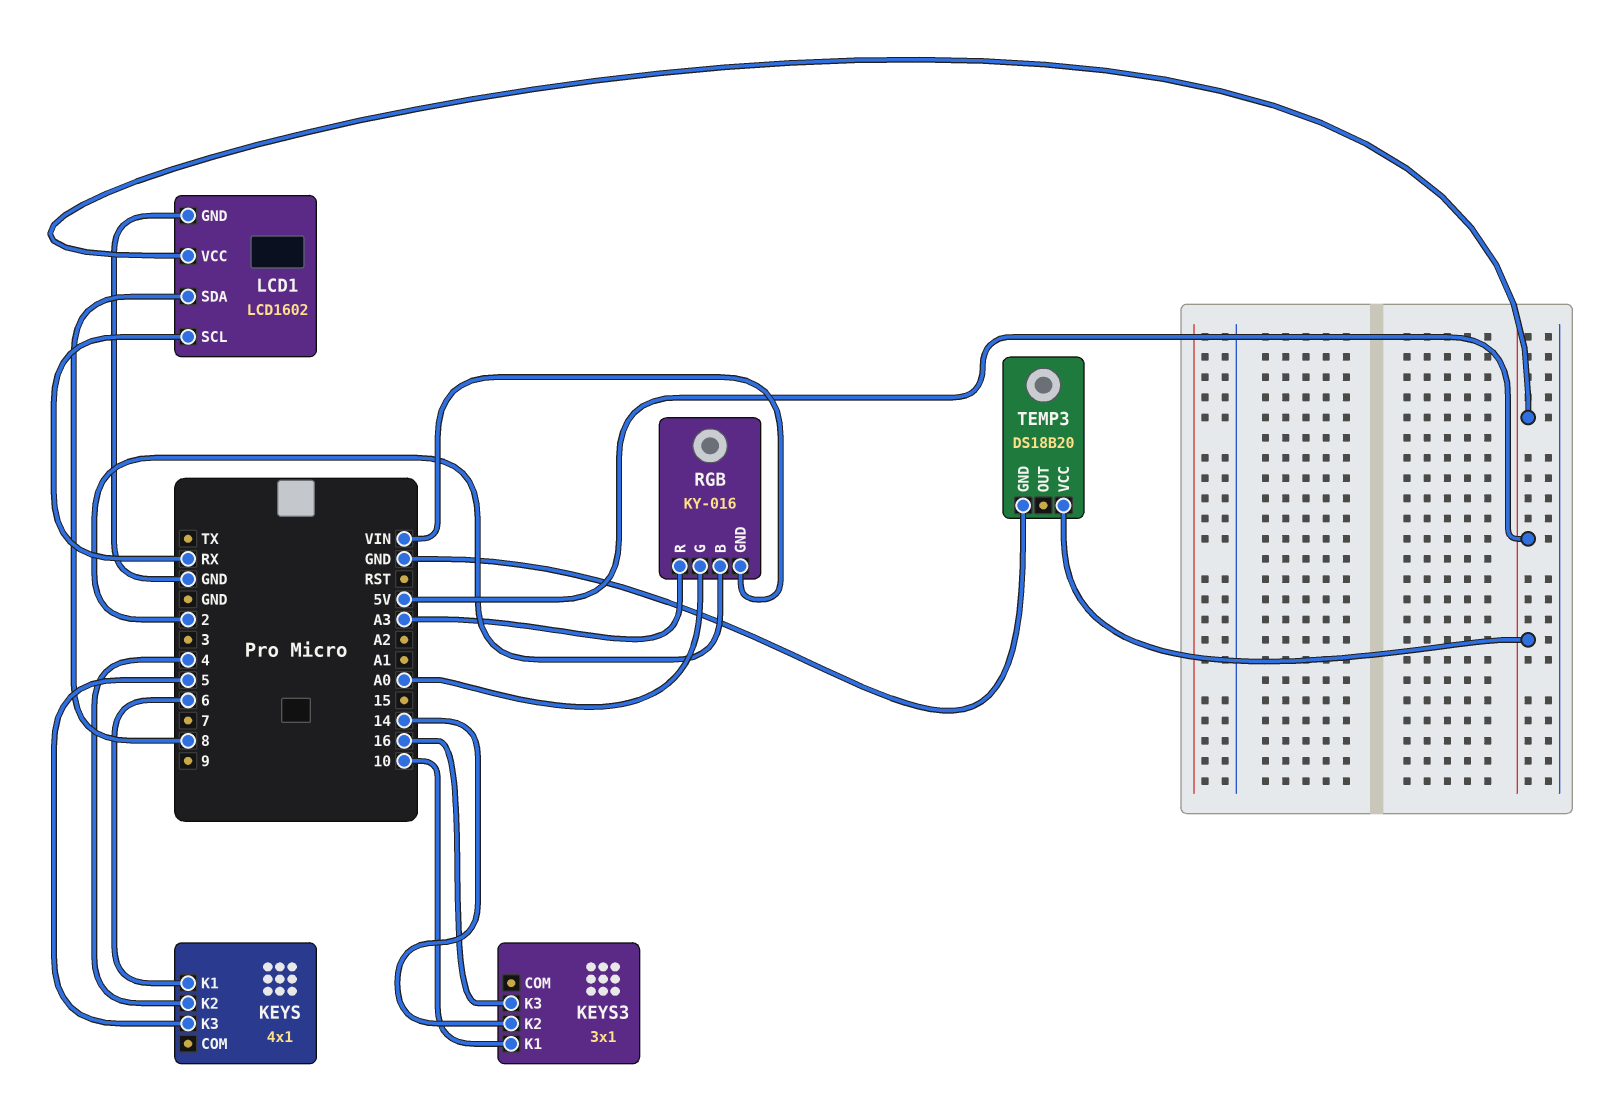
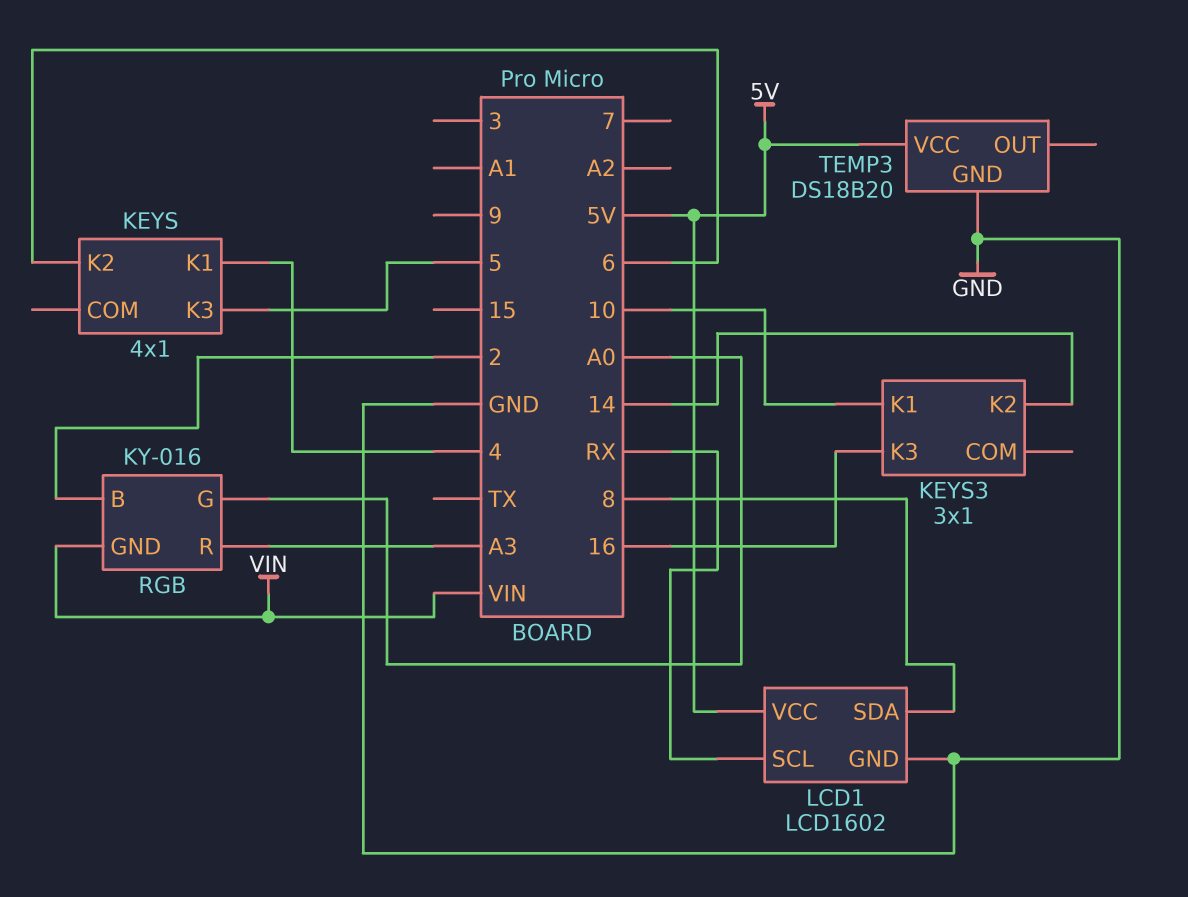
KEYS pin K1: 6 -> 4
KEYS pin K2: 4 -> 6

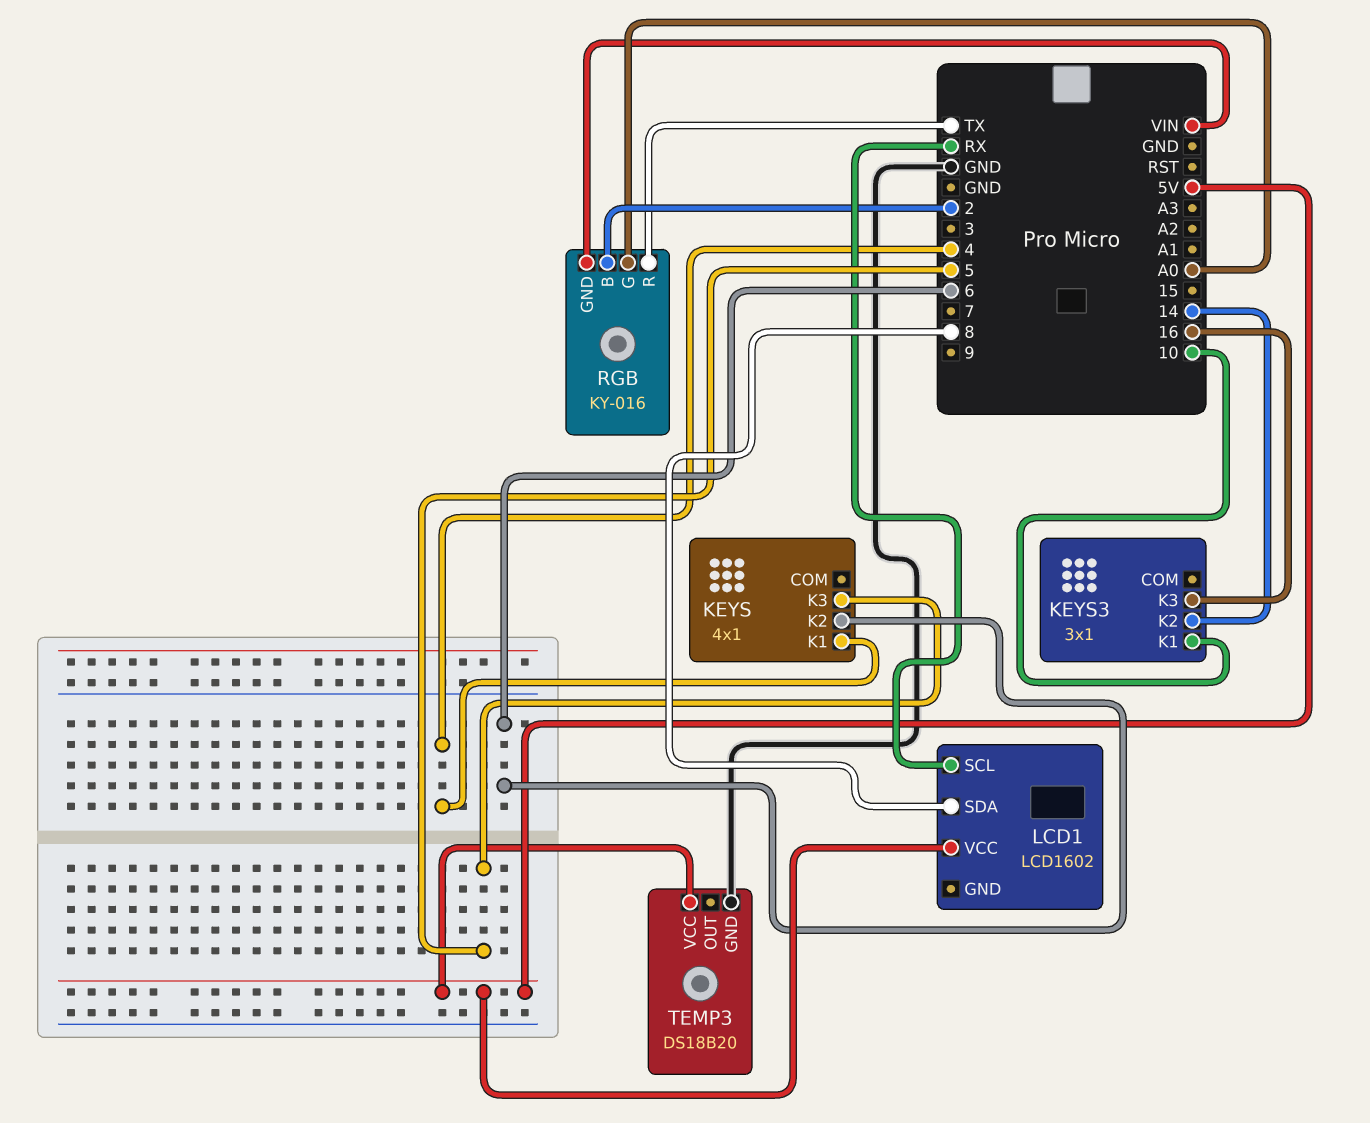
LCD1 pin GND: GND -> none
RGB pin R: A3 -> TX

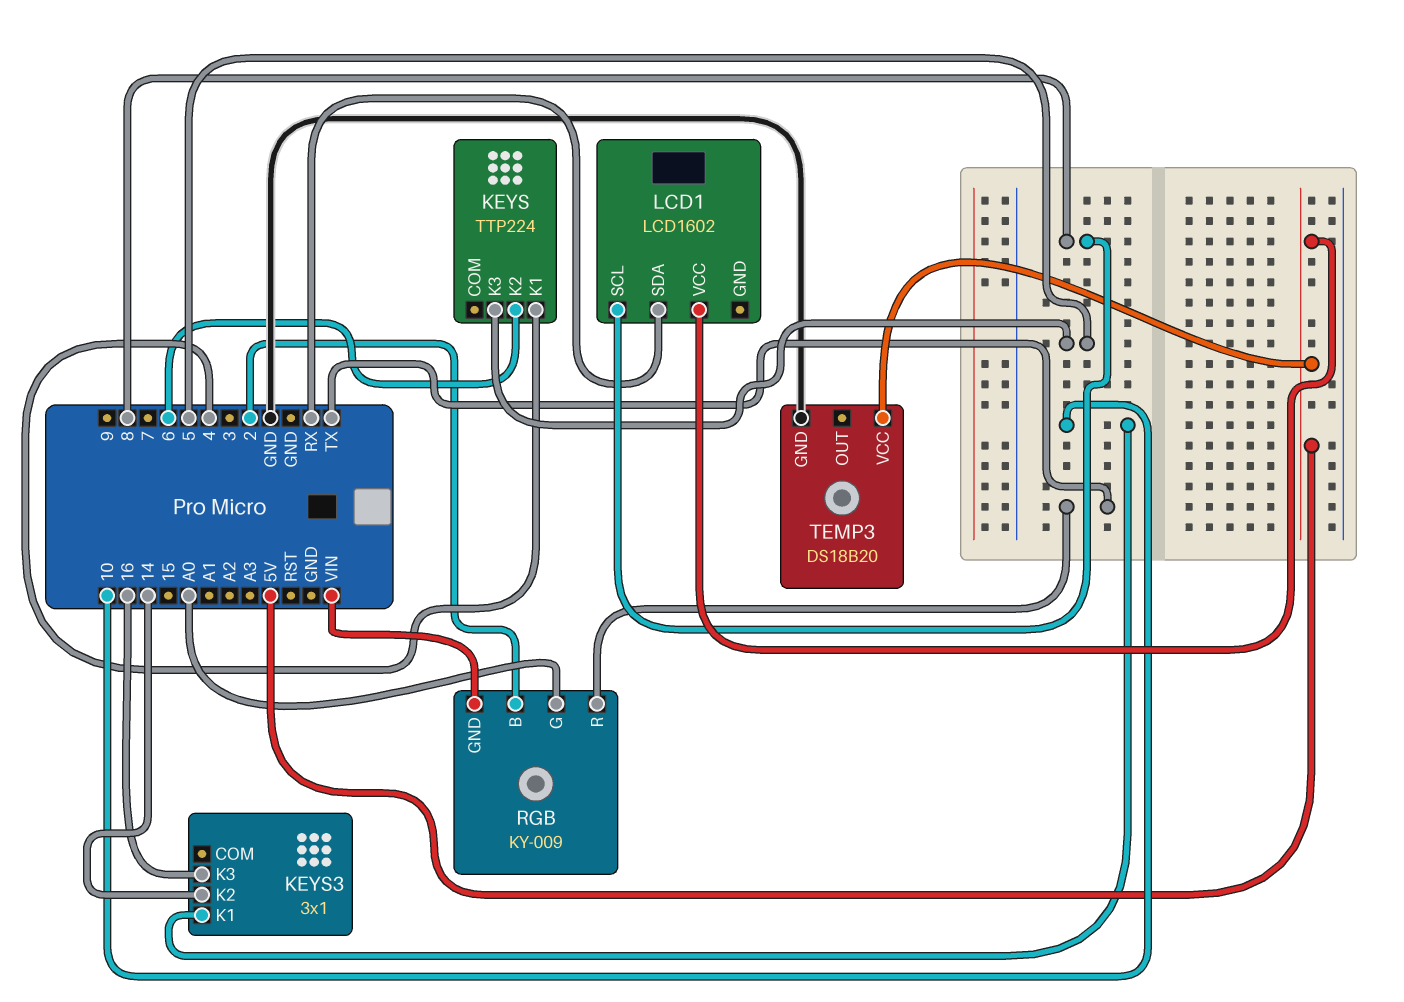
KEYS: 4x1 -> TTP224
LCD1 pin SCL: RX -> 8
LCD1 pin SDA: 8 -> RX
RGB: KY-016 -> KY-009

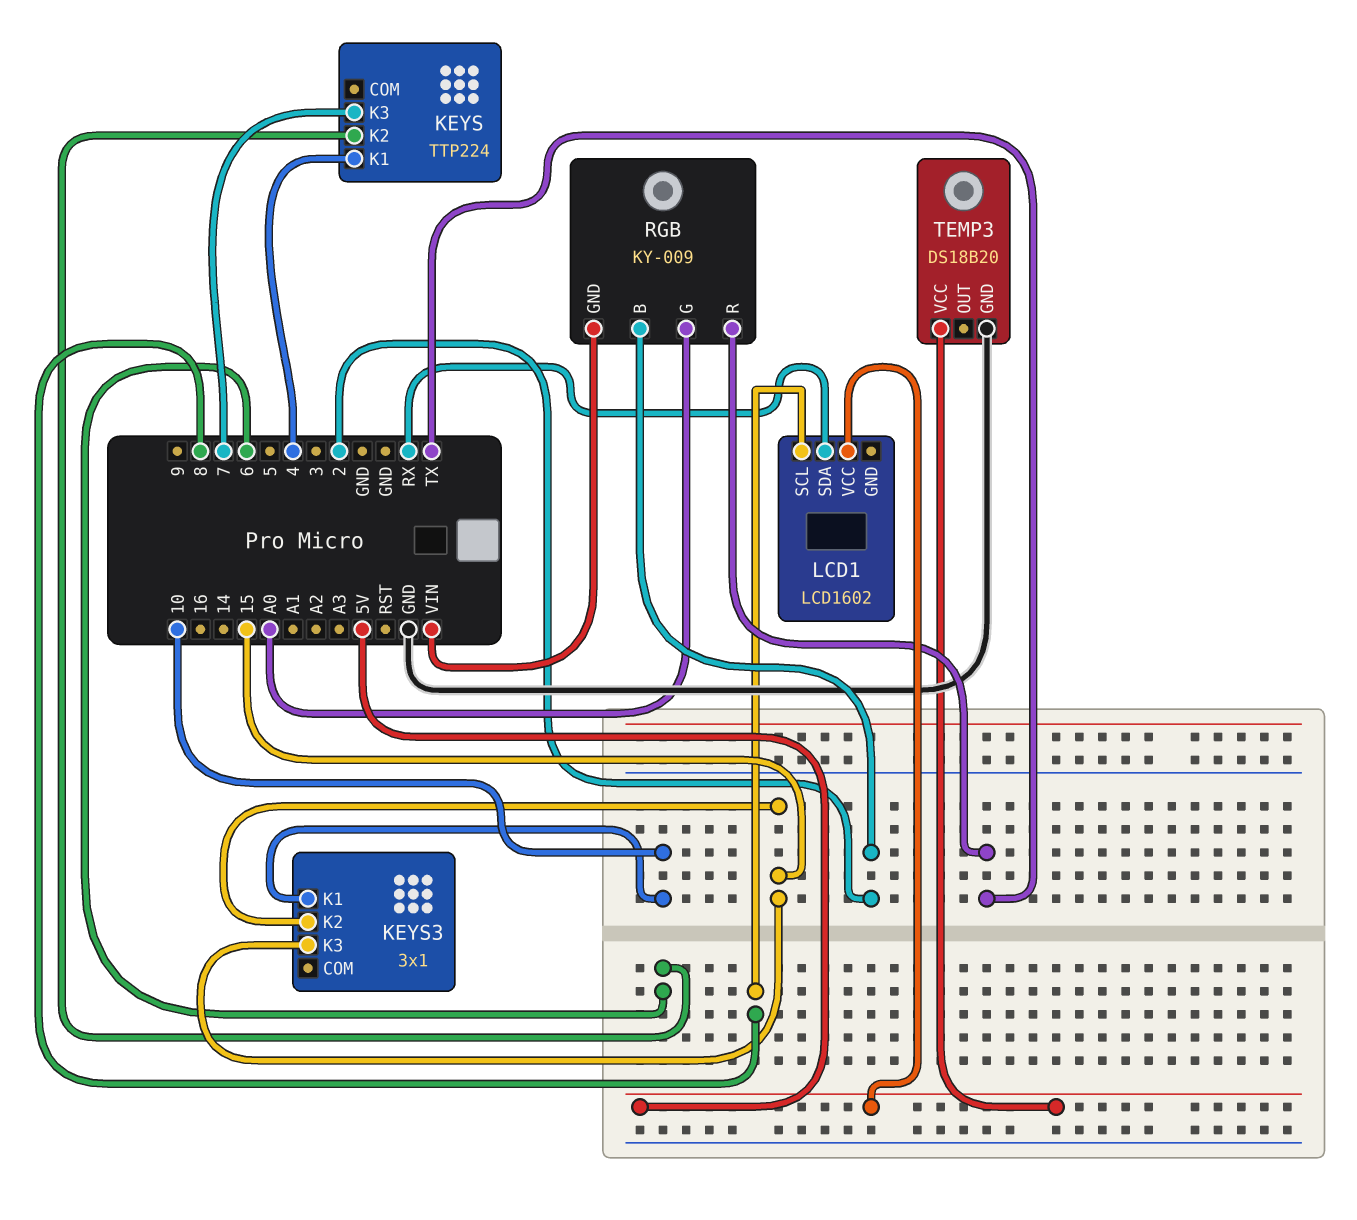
KEYS pin K3: 5 -> 7
KEYS3 pin K2: 14 -> 15
KEYS3 pin K3: 16 -> 15

